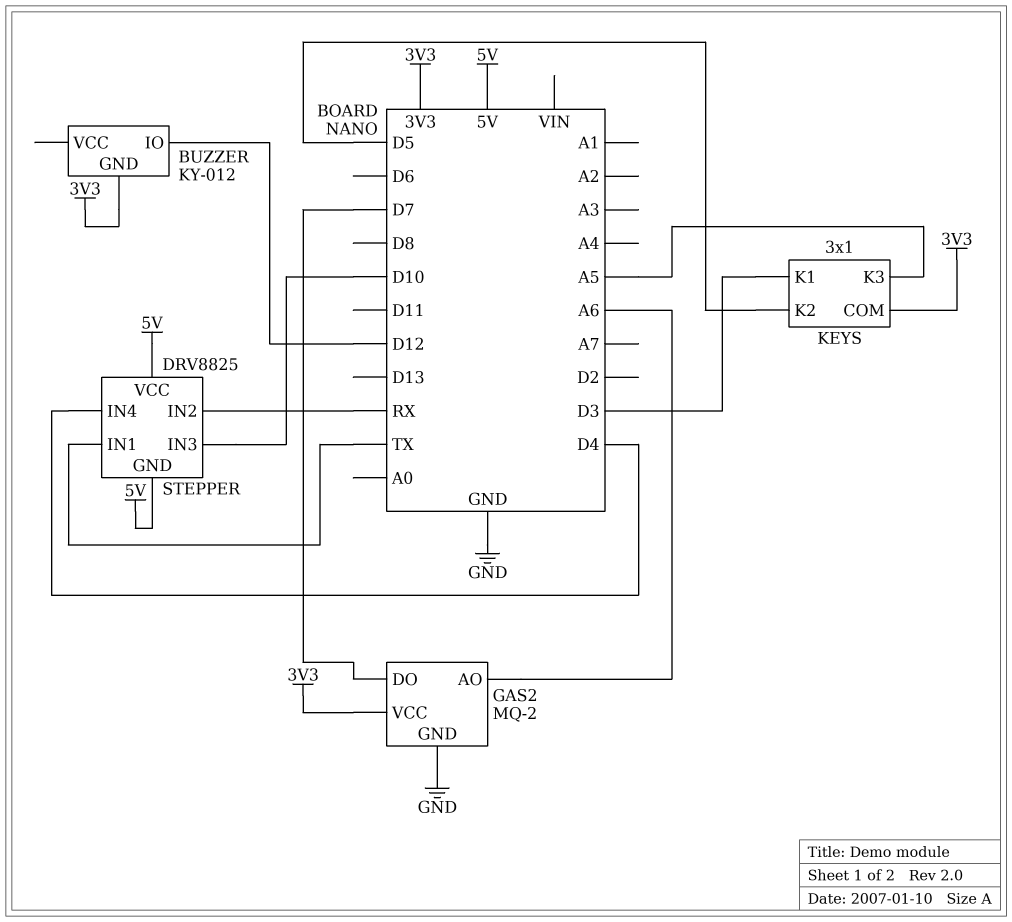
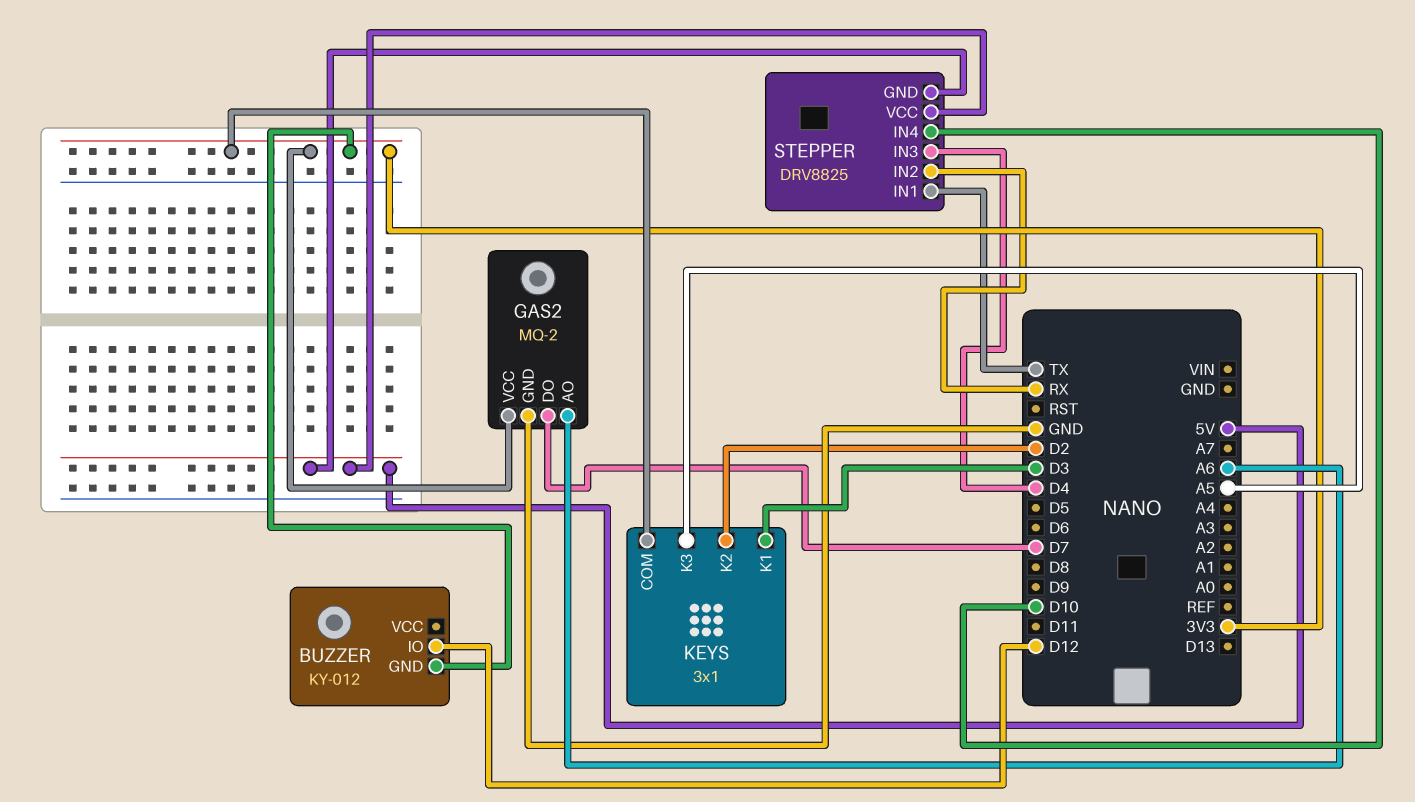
KEYS pin K2: D5 -> D2
STEPPER pin IN3: D10 -> D4
STEPPER pin IN4: D4 -> D10

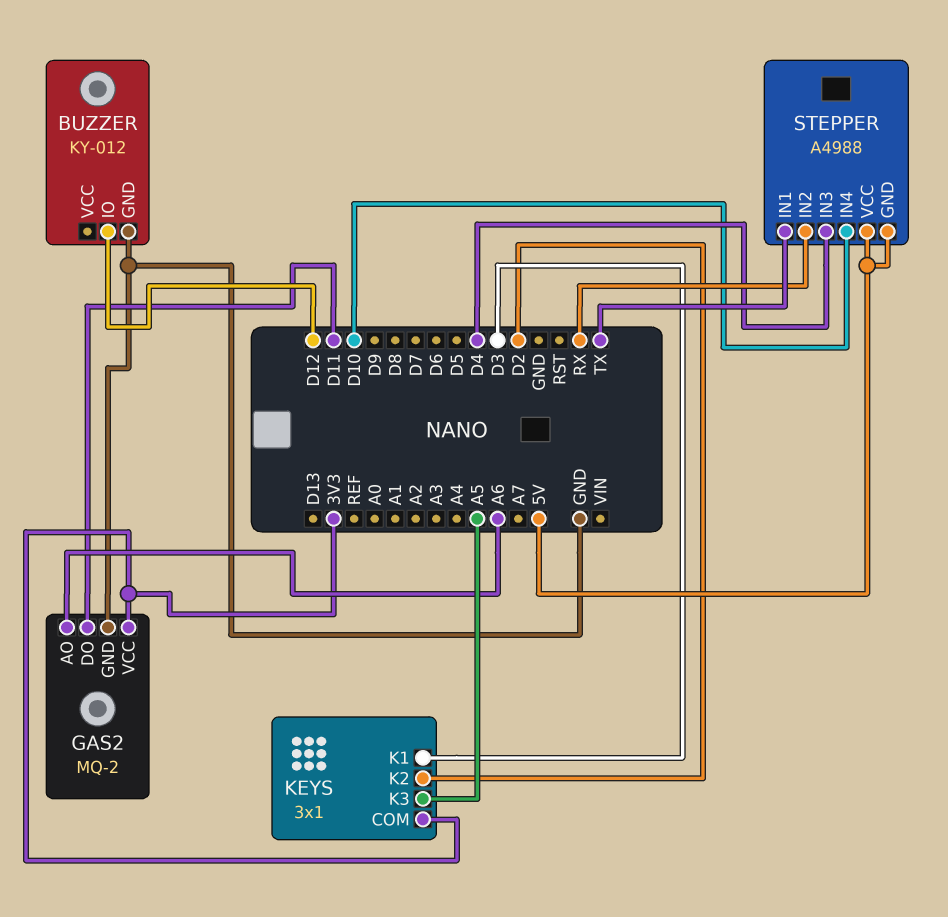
BUZZER pin GND: 3V3 -> GND
GAS2 pin DO: D7 -> D11
STEPPER: DRV8825 -> A4988

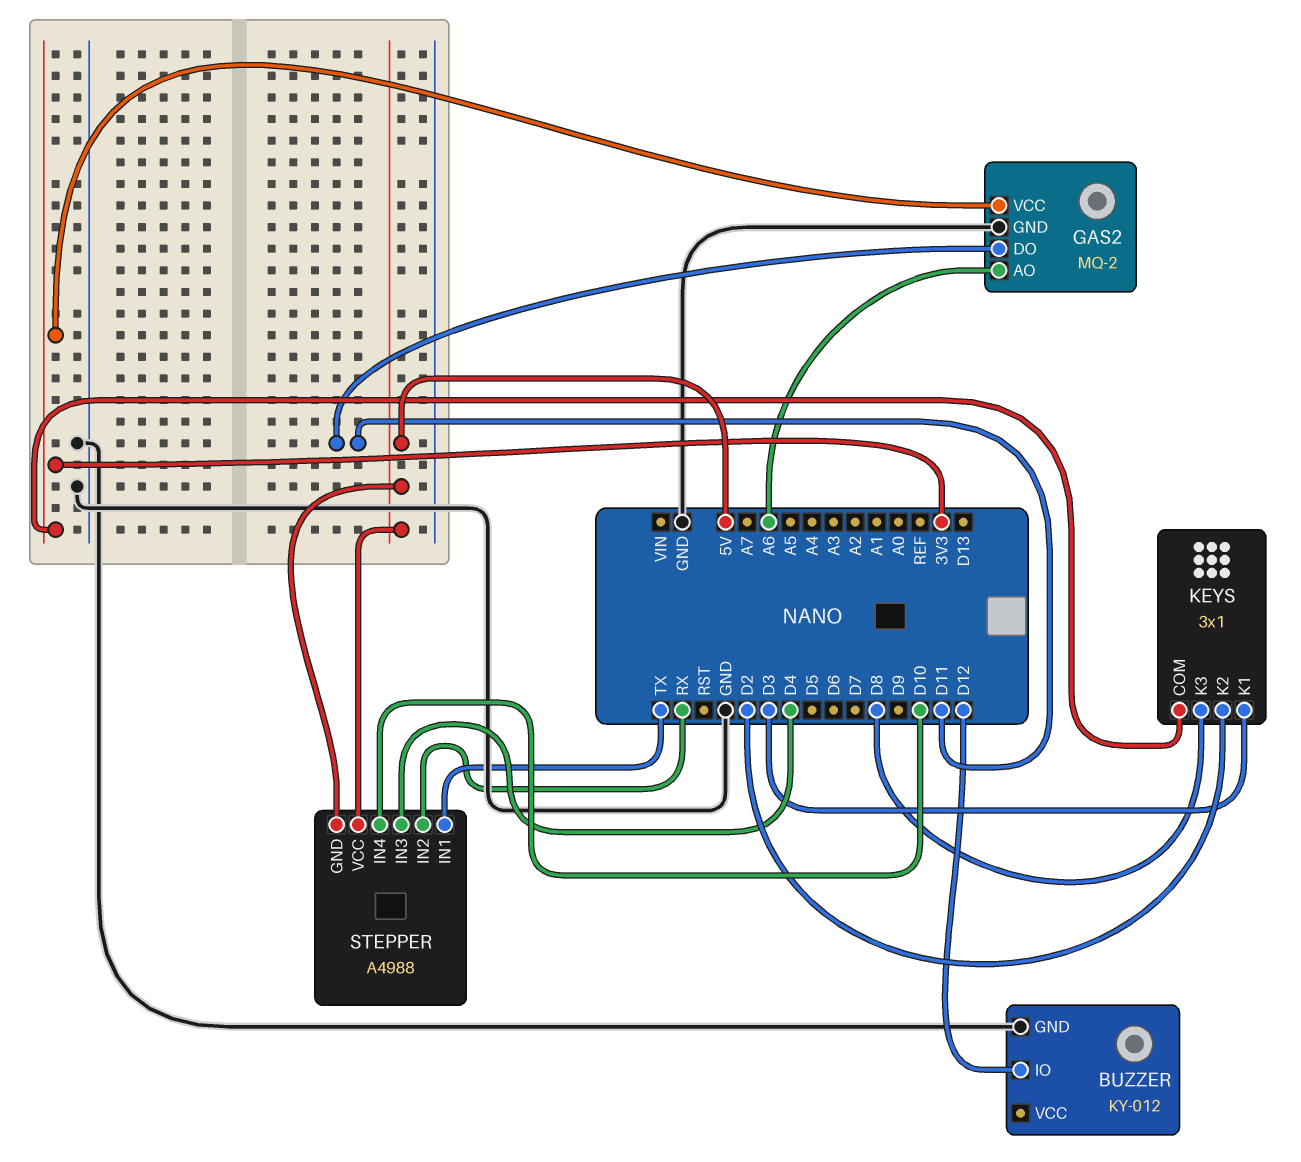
KEYS pin K3: A5 -> D8

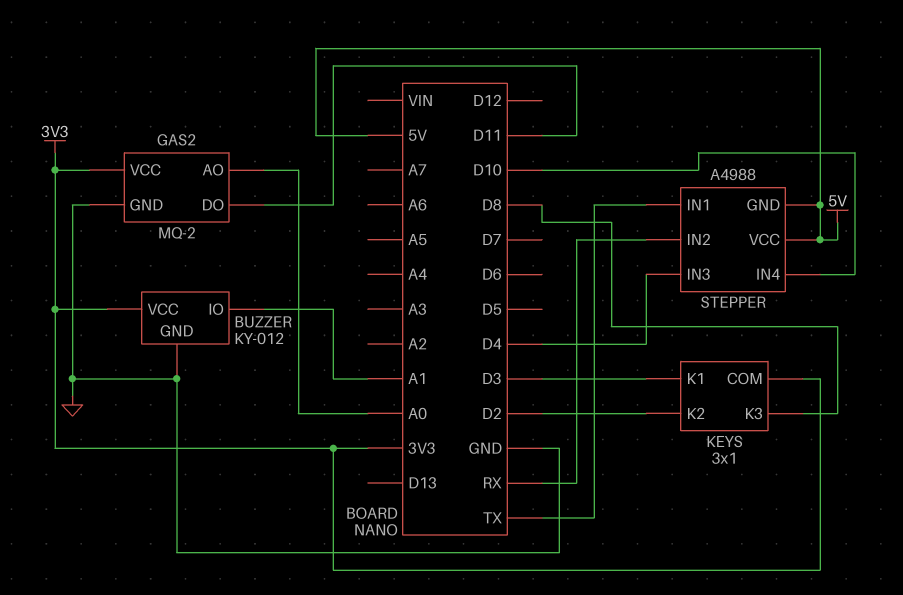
BUZZER pin IO: D12 -> A1
BUZZER pin VCC: none -> 3V3
GAS2 pin AO: A6 -> A0

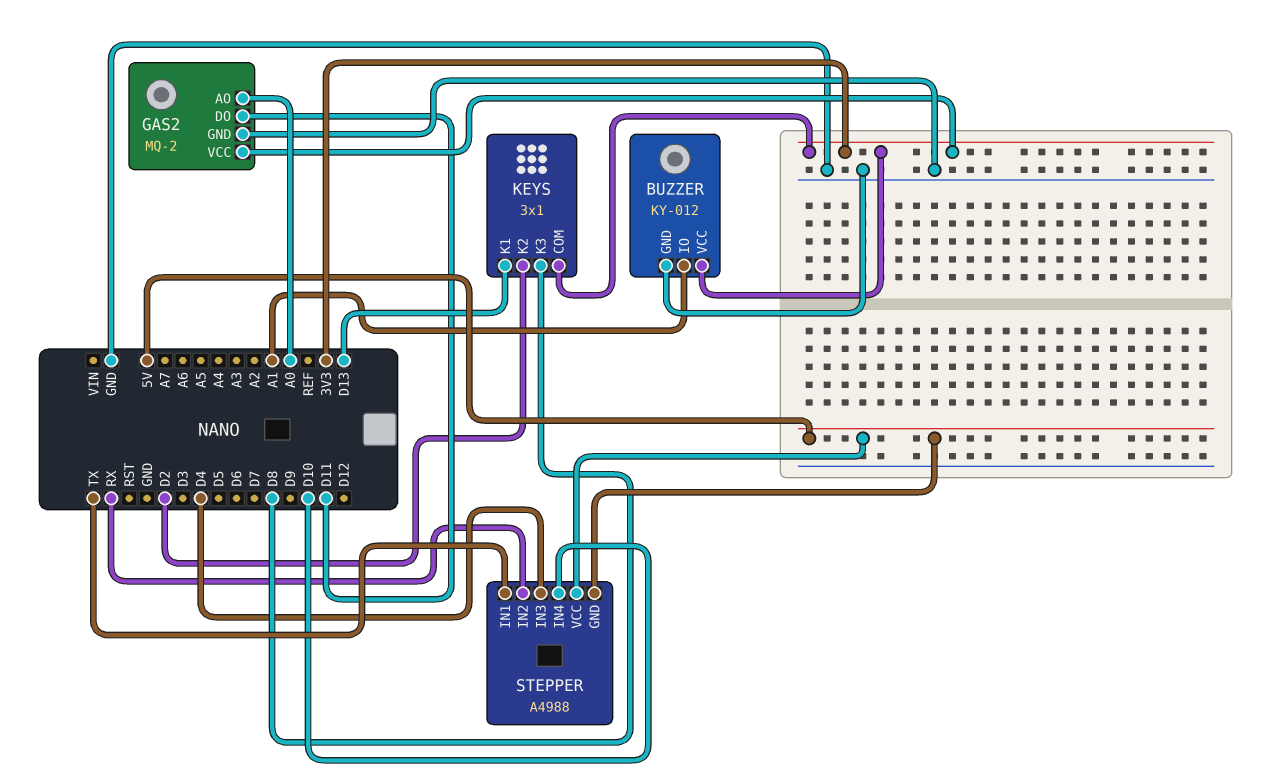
KEYS pin K1: D3 -> D13

